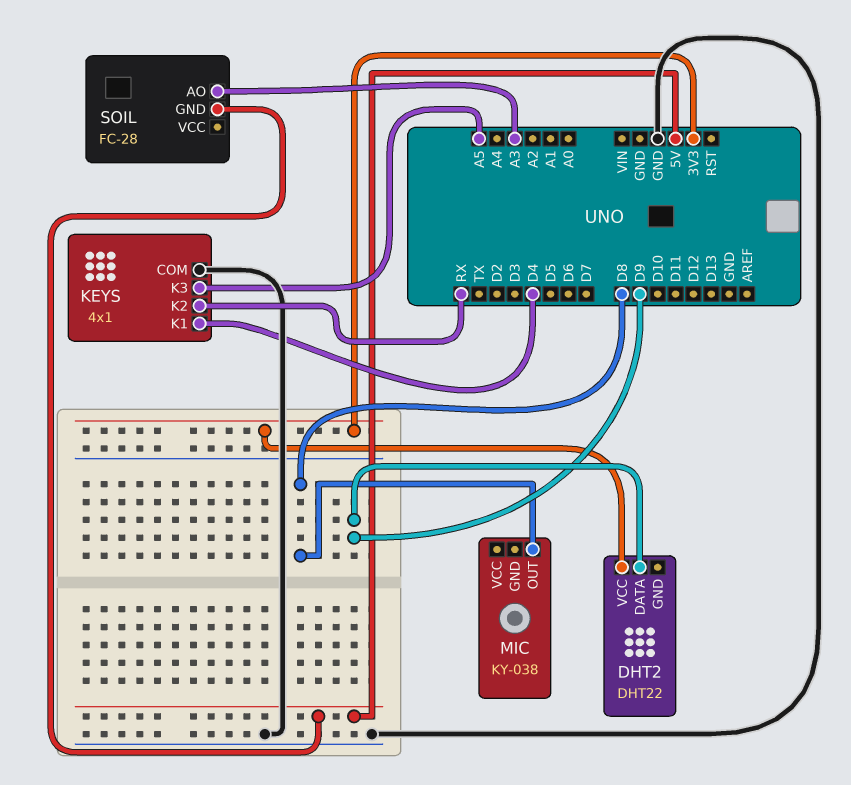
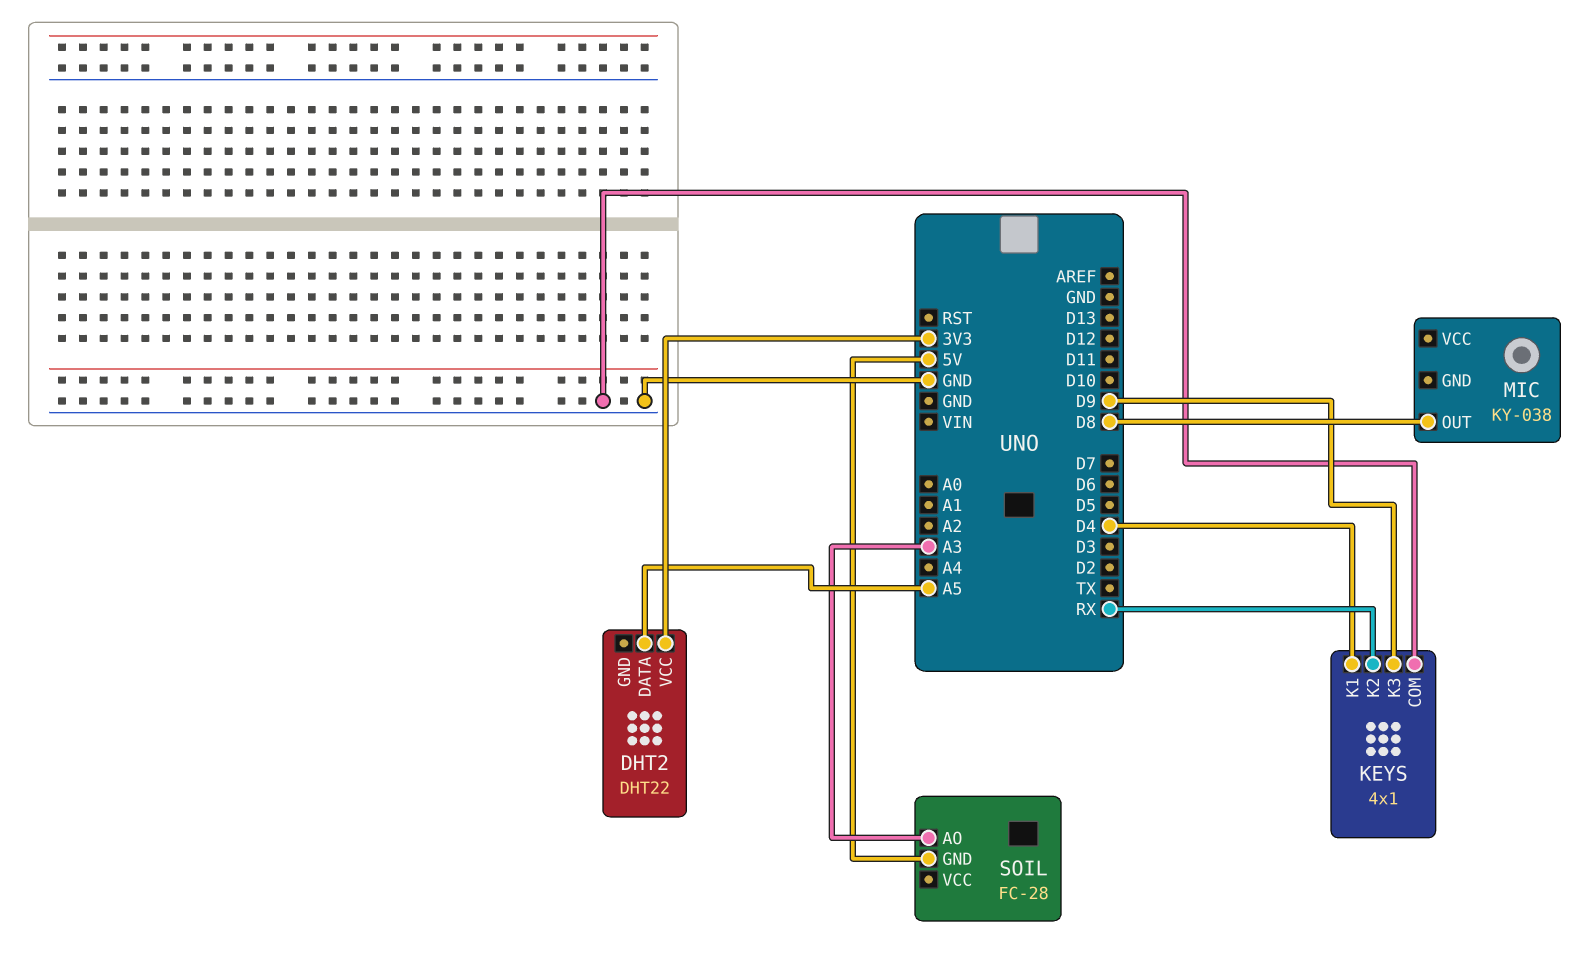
DHT2 pin DATA: D9 -> A5
KEYS pin K3: A5 -> D9

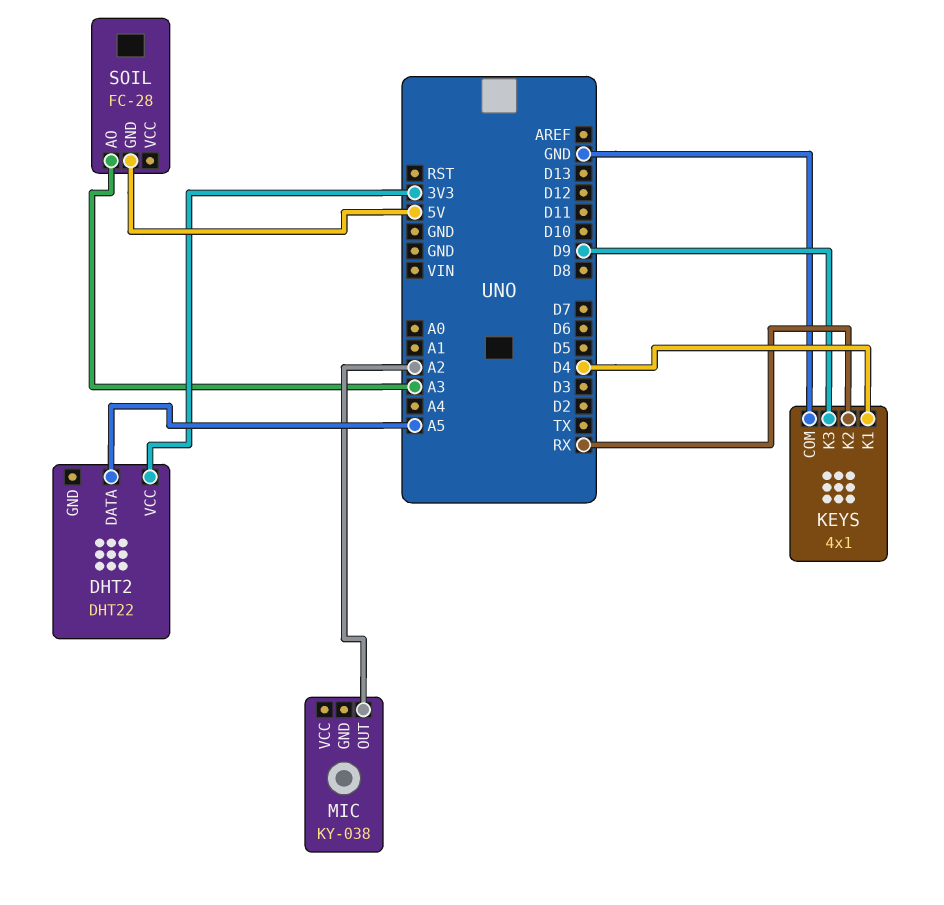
MIC pin OUT: D8 -> A2

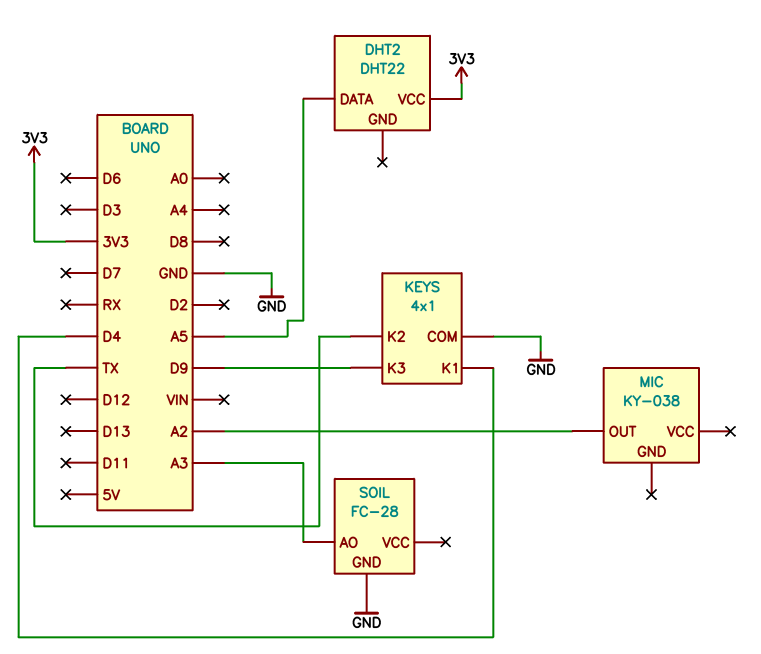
KEYS pin K2: RX -> TX
SOIL pin GND: 5V -> GND

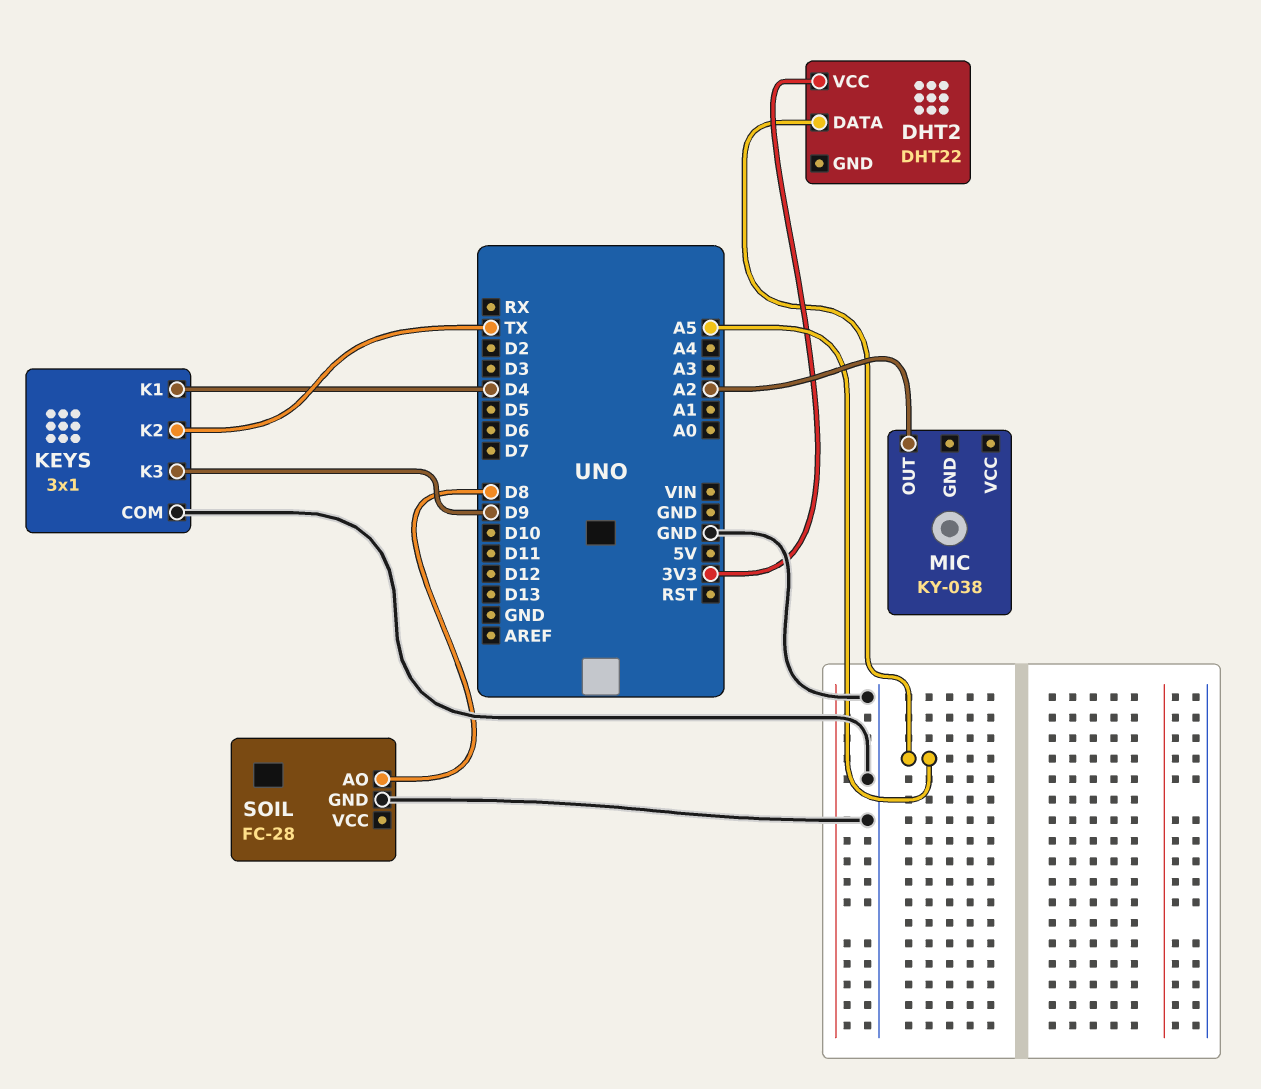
KEYS: 4x1 -> 3x1
SOIL pin AO: A3 -> D8

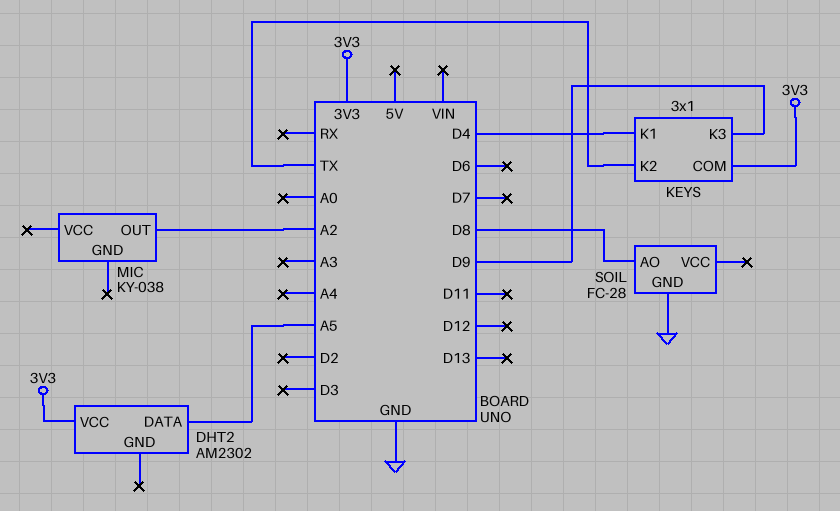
DHT2: DHT22 -> AM2302
KEYS pin COM: GND -> 3V3

